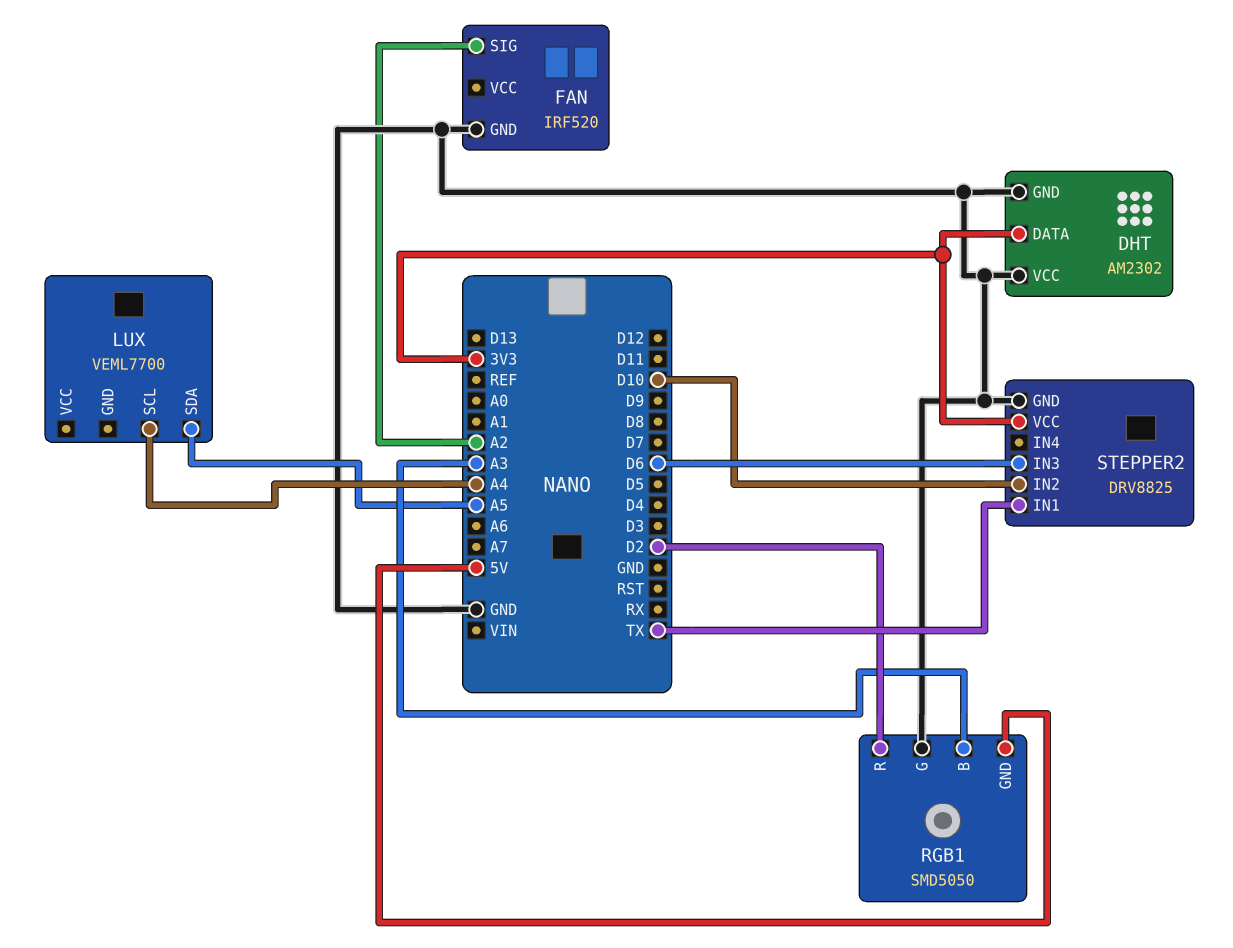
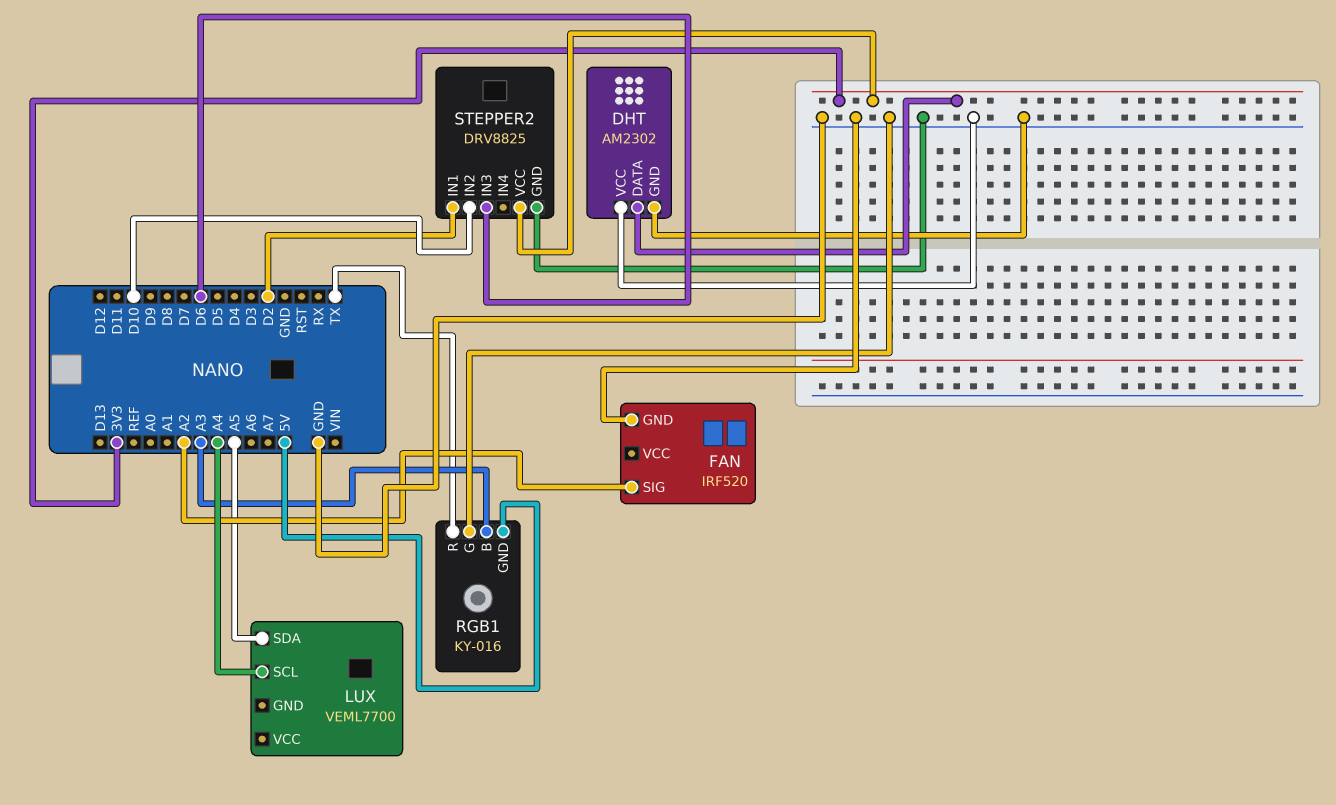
RGB1: SMD5050 -> KY-016
RGB1 pin R: D2 -> TX
STEPPER2 pin IN1: TX -> D2

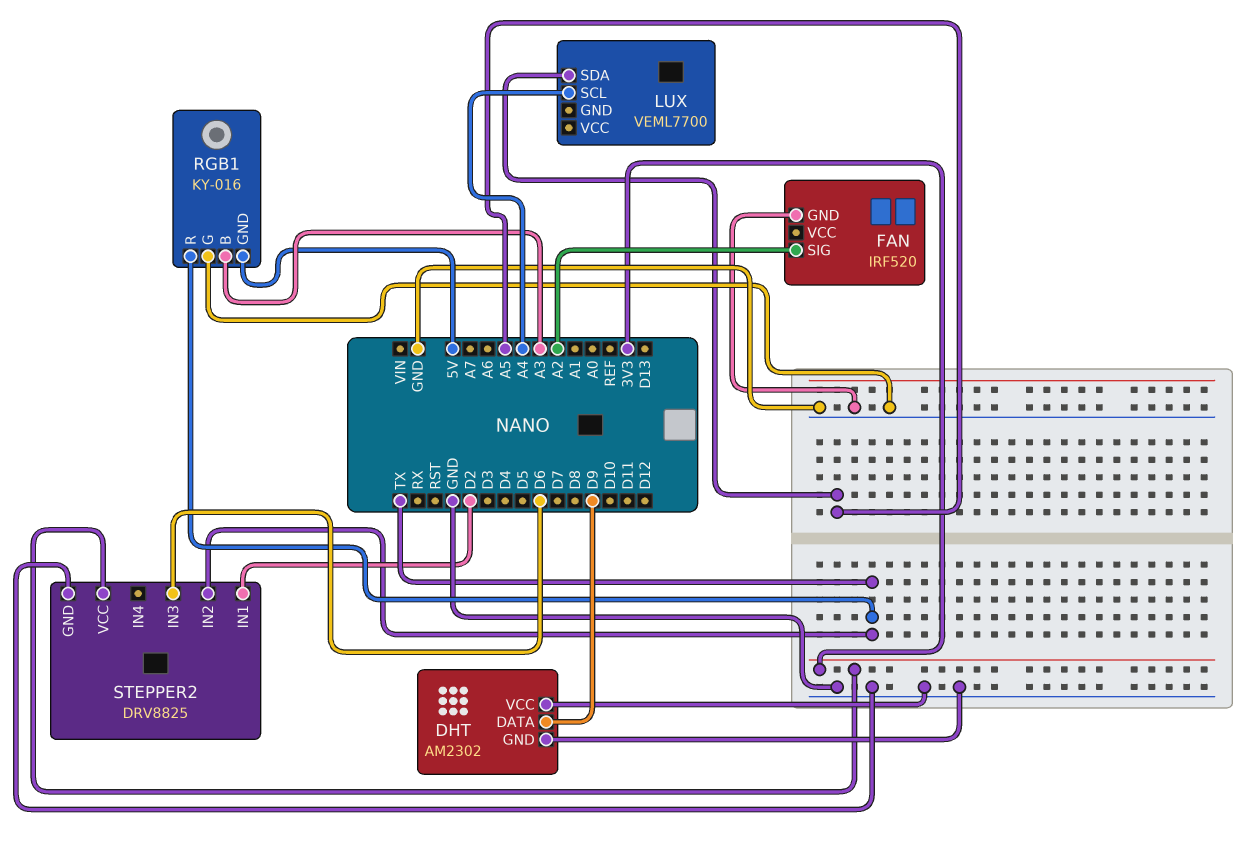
DHT pin DATA: 3V3 -> D9
STEPPER2 pin IN2: D10 -> TX

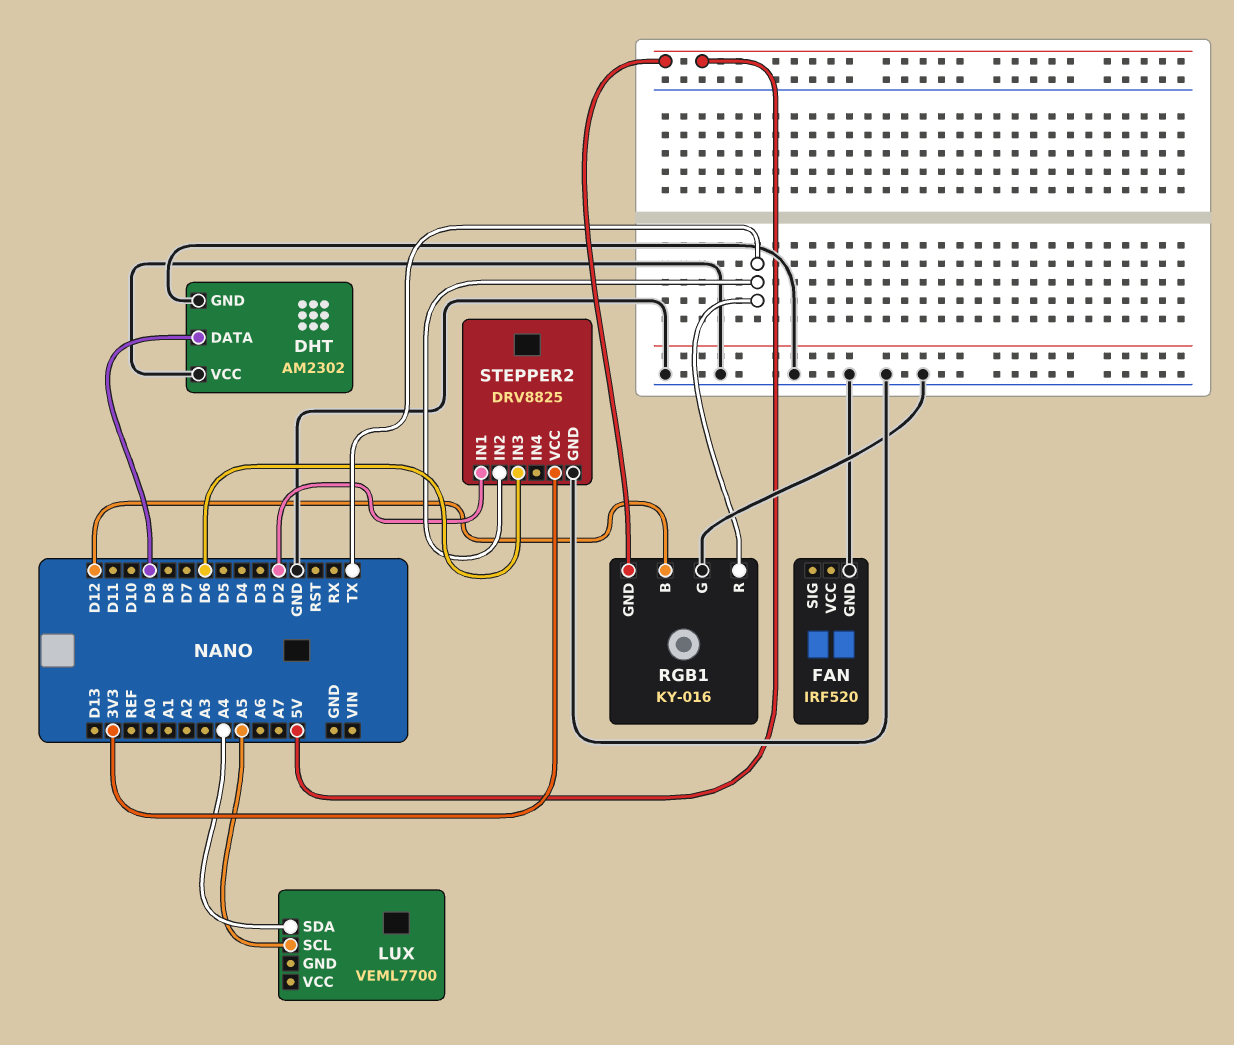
FAN pin SIG: A2 -> none
LUX pin SCL: A4 -> A5
LUX pin SDA: A5 -> A4
RGB1 pin B: A3 -> D12

